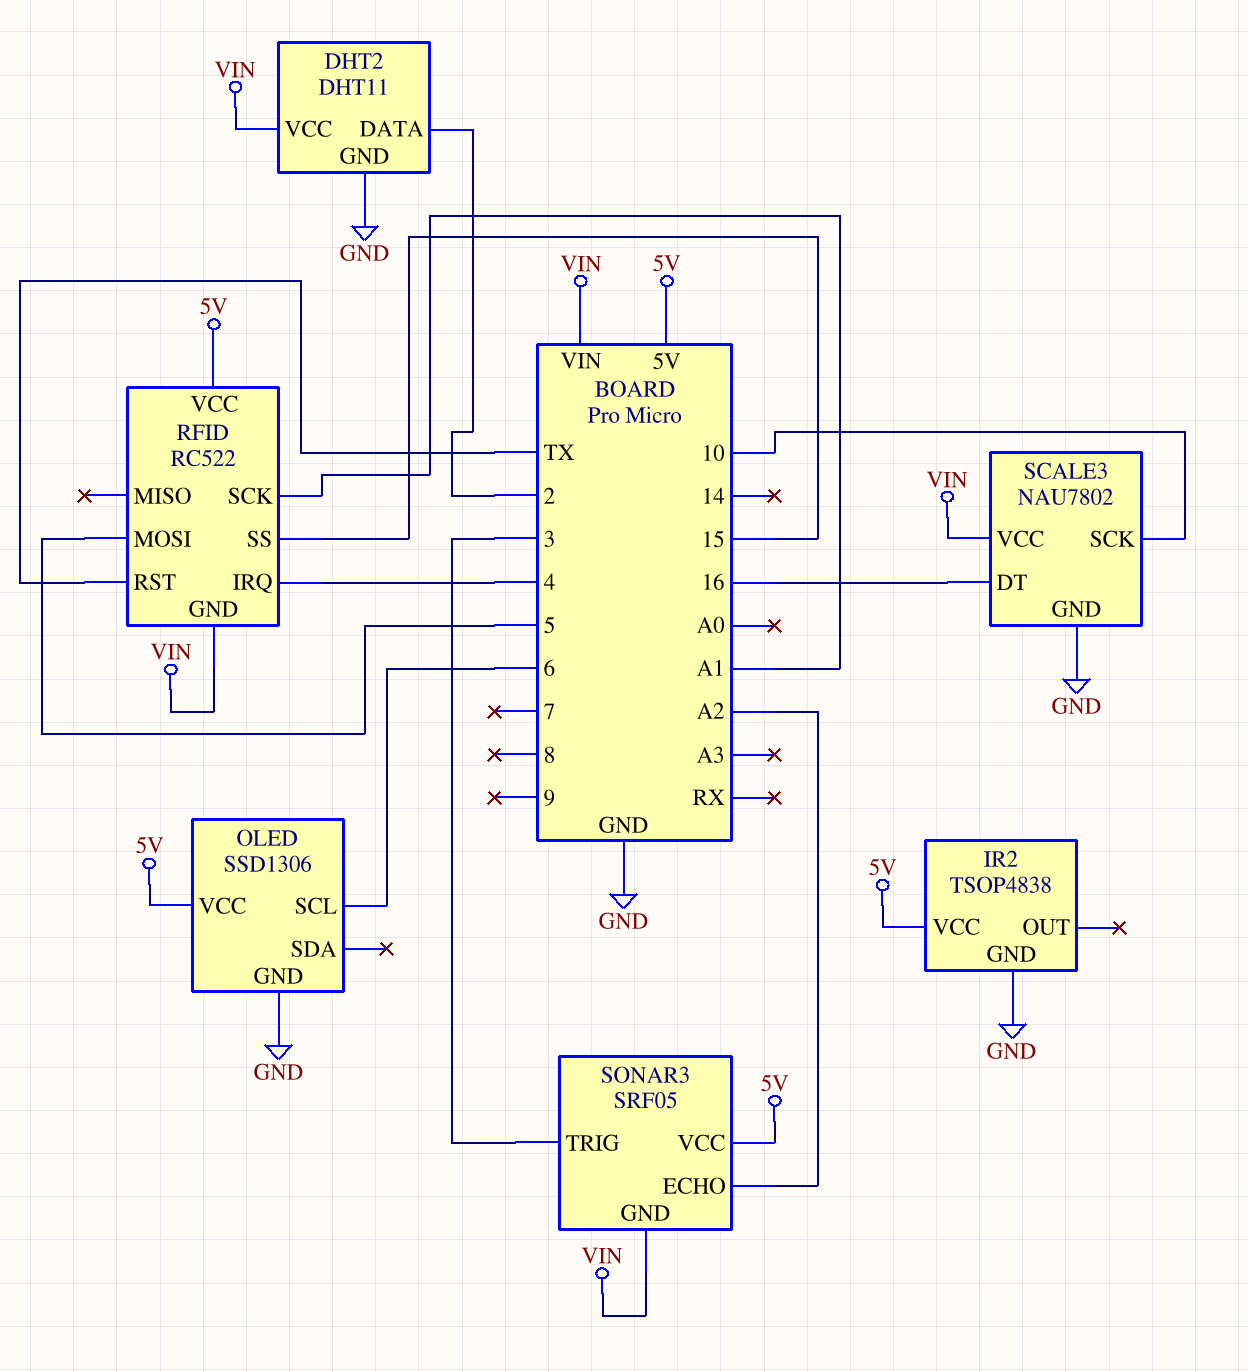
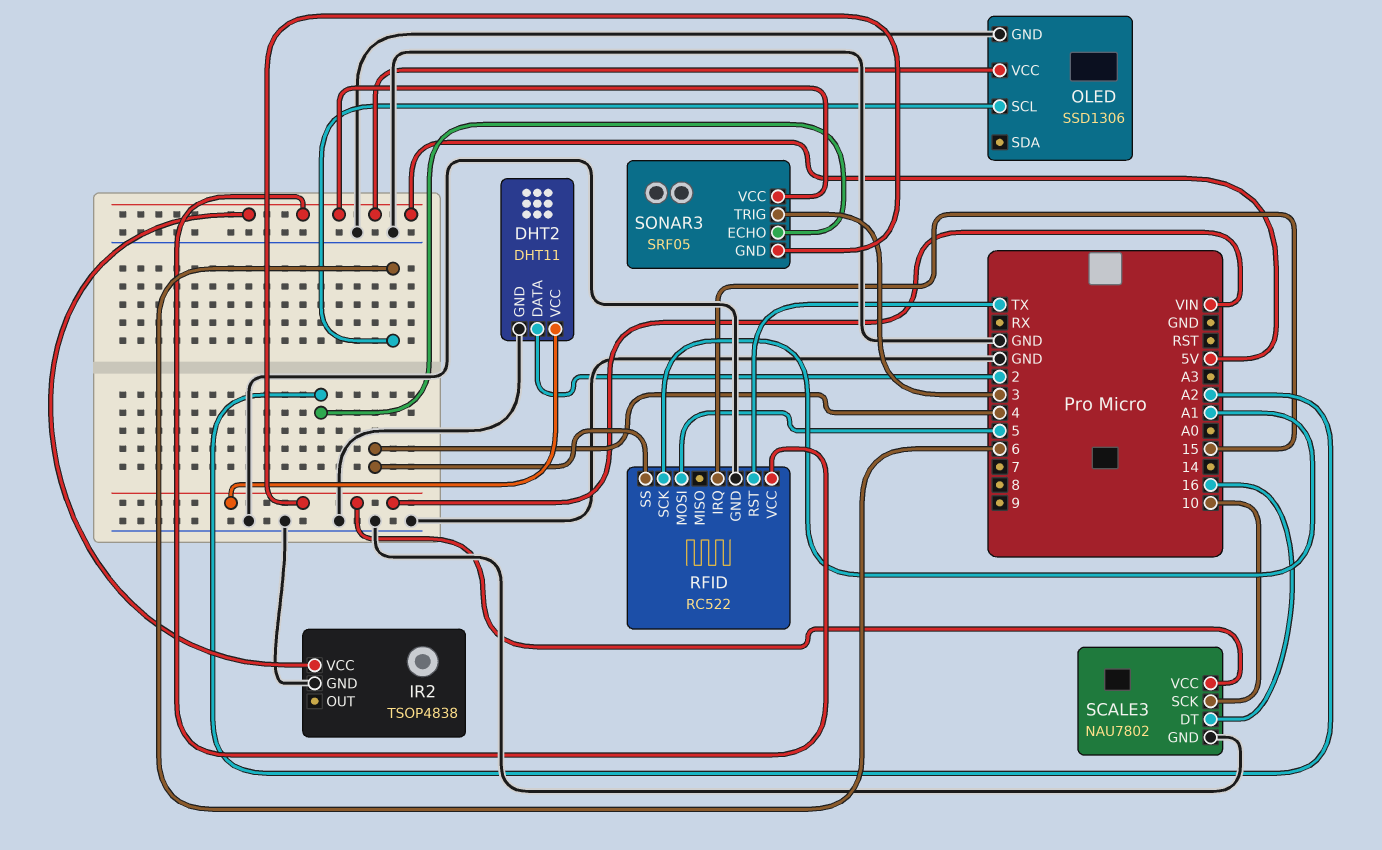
RFID pin GND: VIN -> GND
RFID pin IRQ: 4 -> 15
RFID pin SS: 15 -> 4

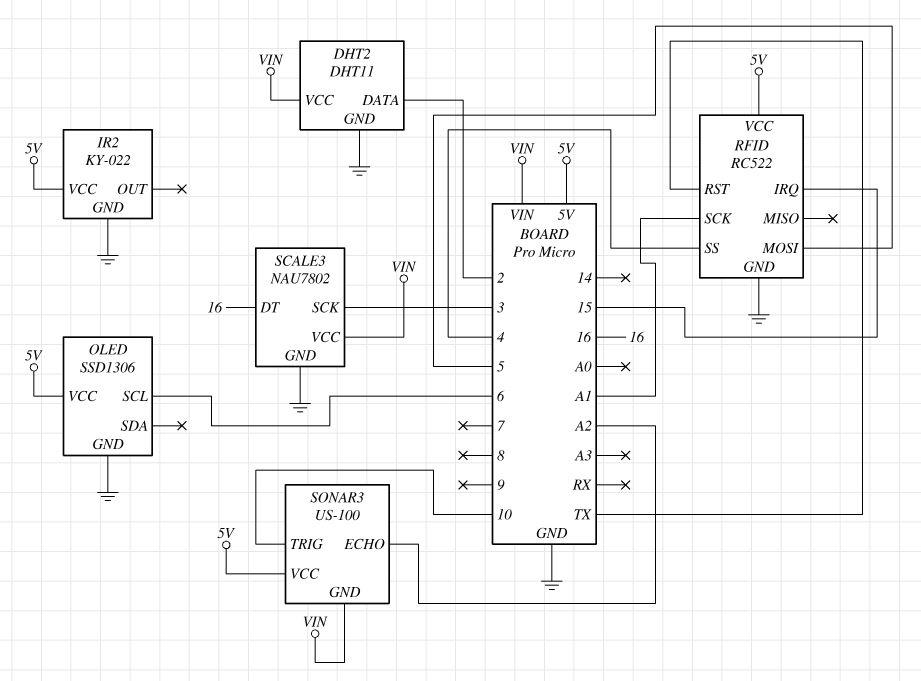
IR2: TSOP4838 -> KY-022
SCALE3 pin SCK: 10 -> 3
SONAR3: SRF05 -> US-100
SONAR3 pin TRIG: 3 -> 10

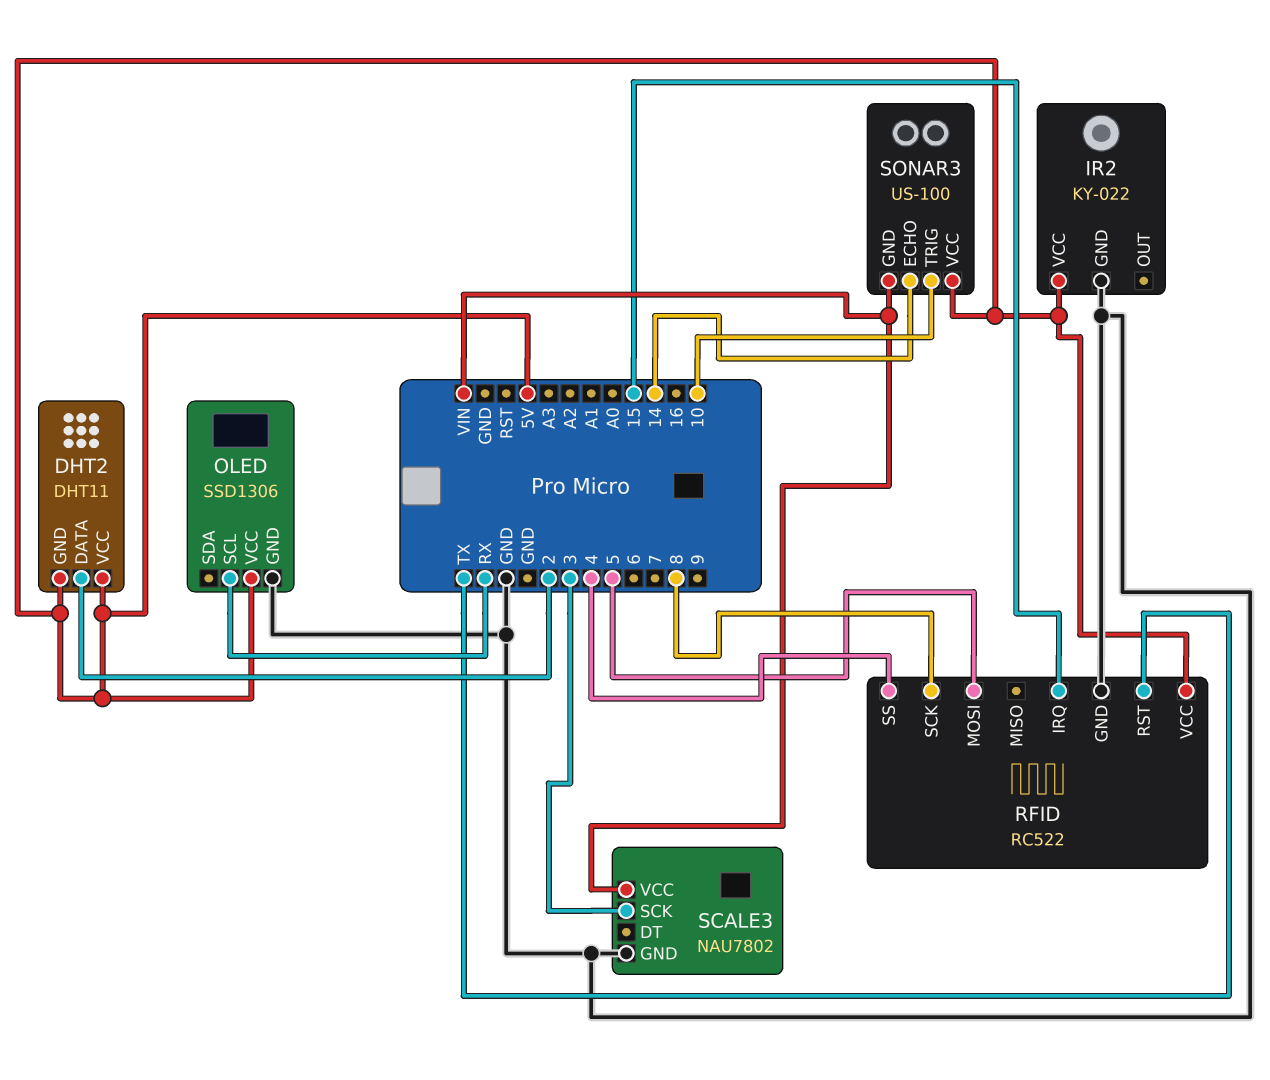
DHT2 pin GND: GND -> 5V
DHT2 pin VCC: VIN -> 5V
OLED pin SCL: 6 -> RX
RFID pin SCK: A1 -> 8
SCALE3 pin DT: 16 -> none
SONAR3 pin ECHO: A2 -> 14

